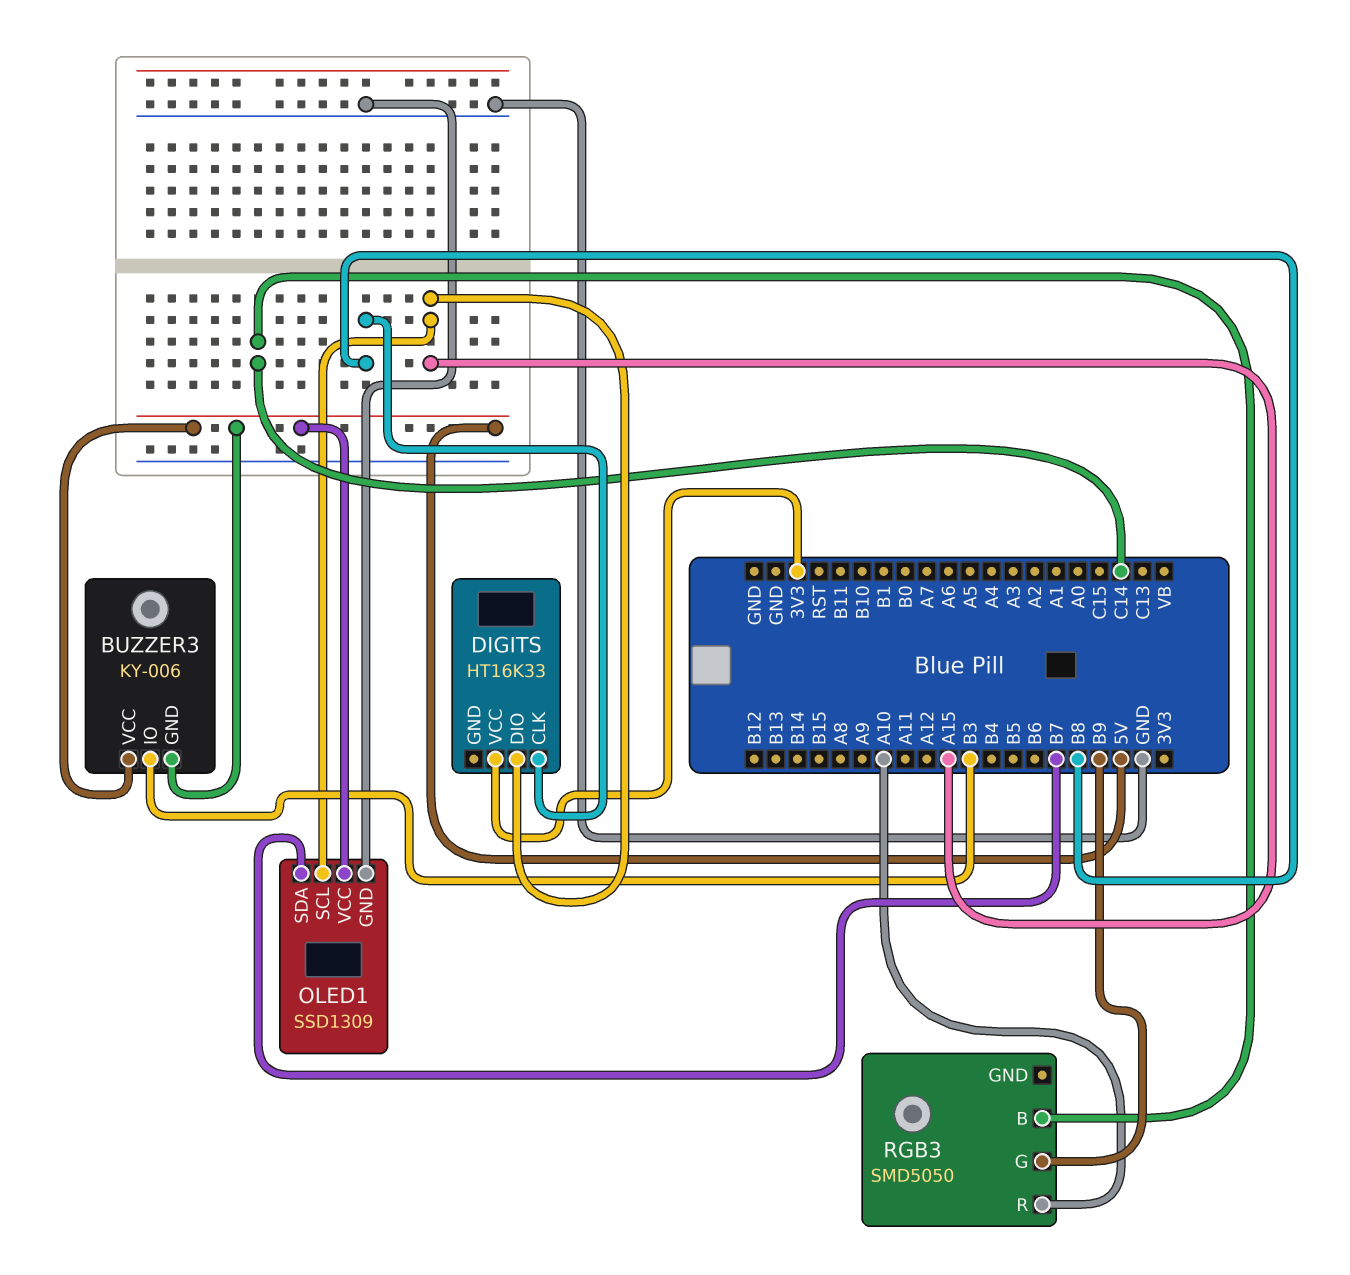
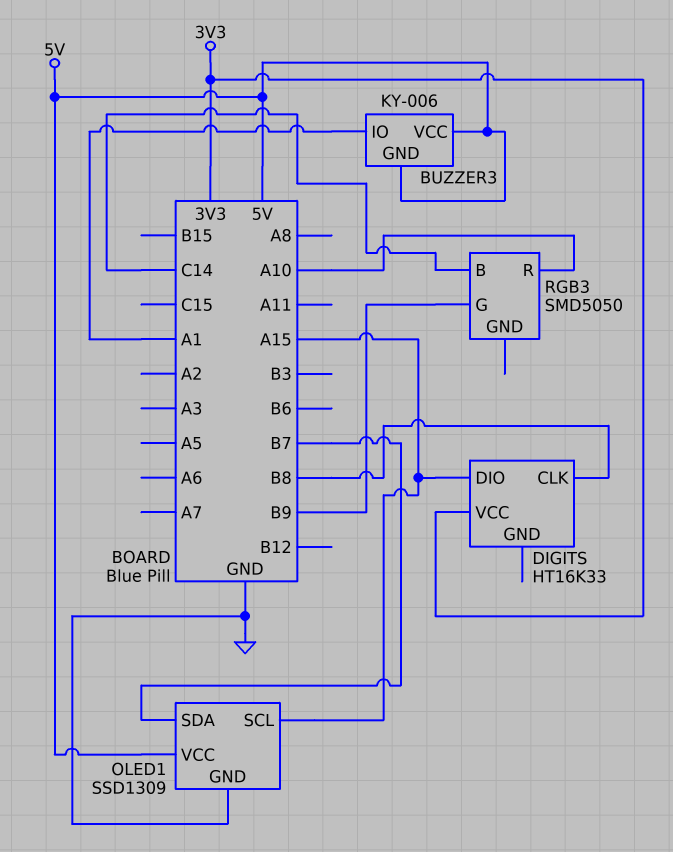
BUZZER3 pin IO: B3 -> A1

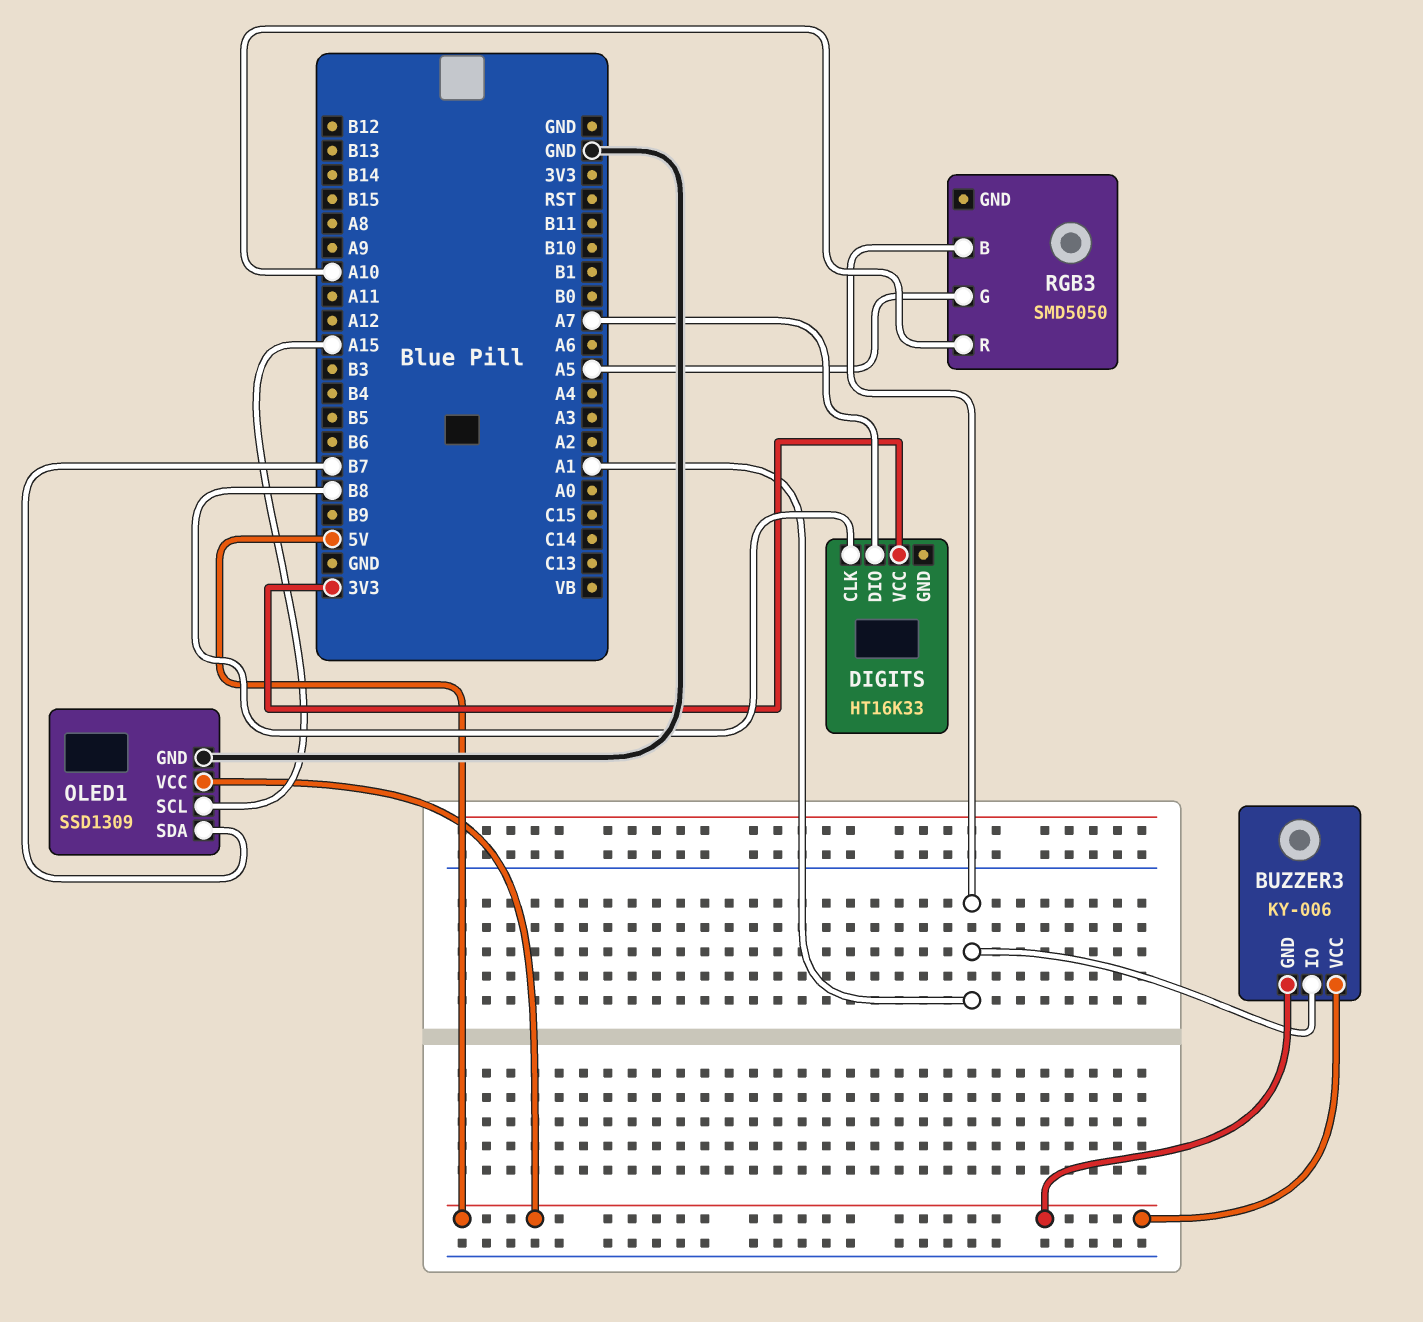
DIGITS pin DIO: A15 -> A7
RGB3 pin B: C14 -> A1
RGB3 pin G: B9 -> A5

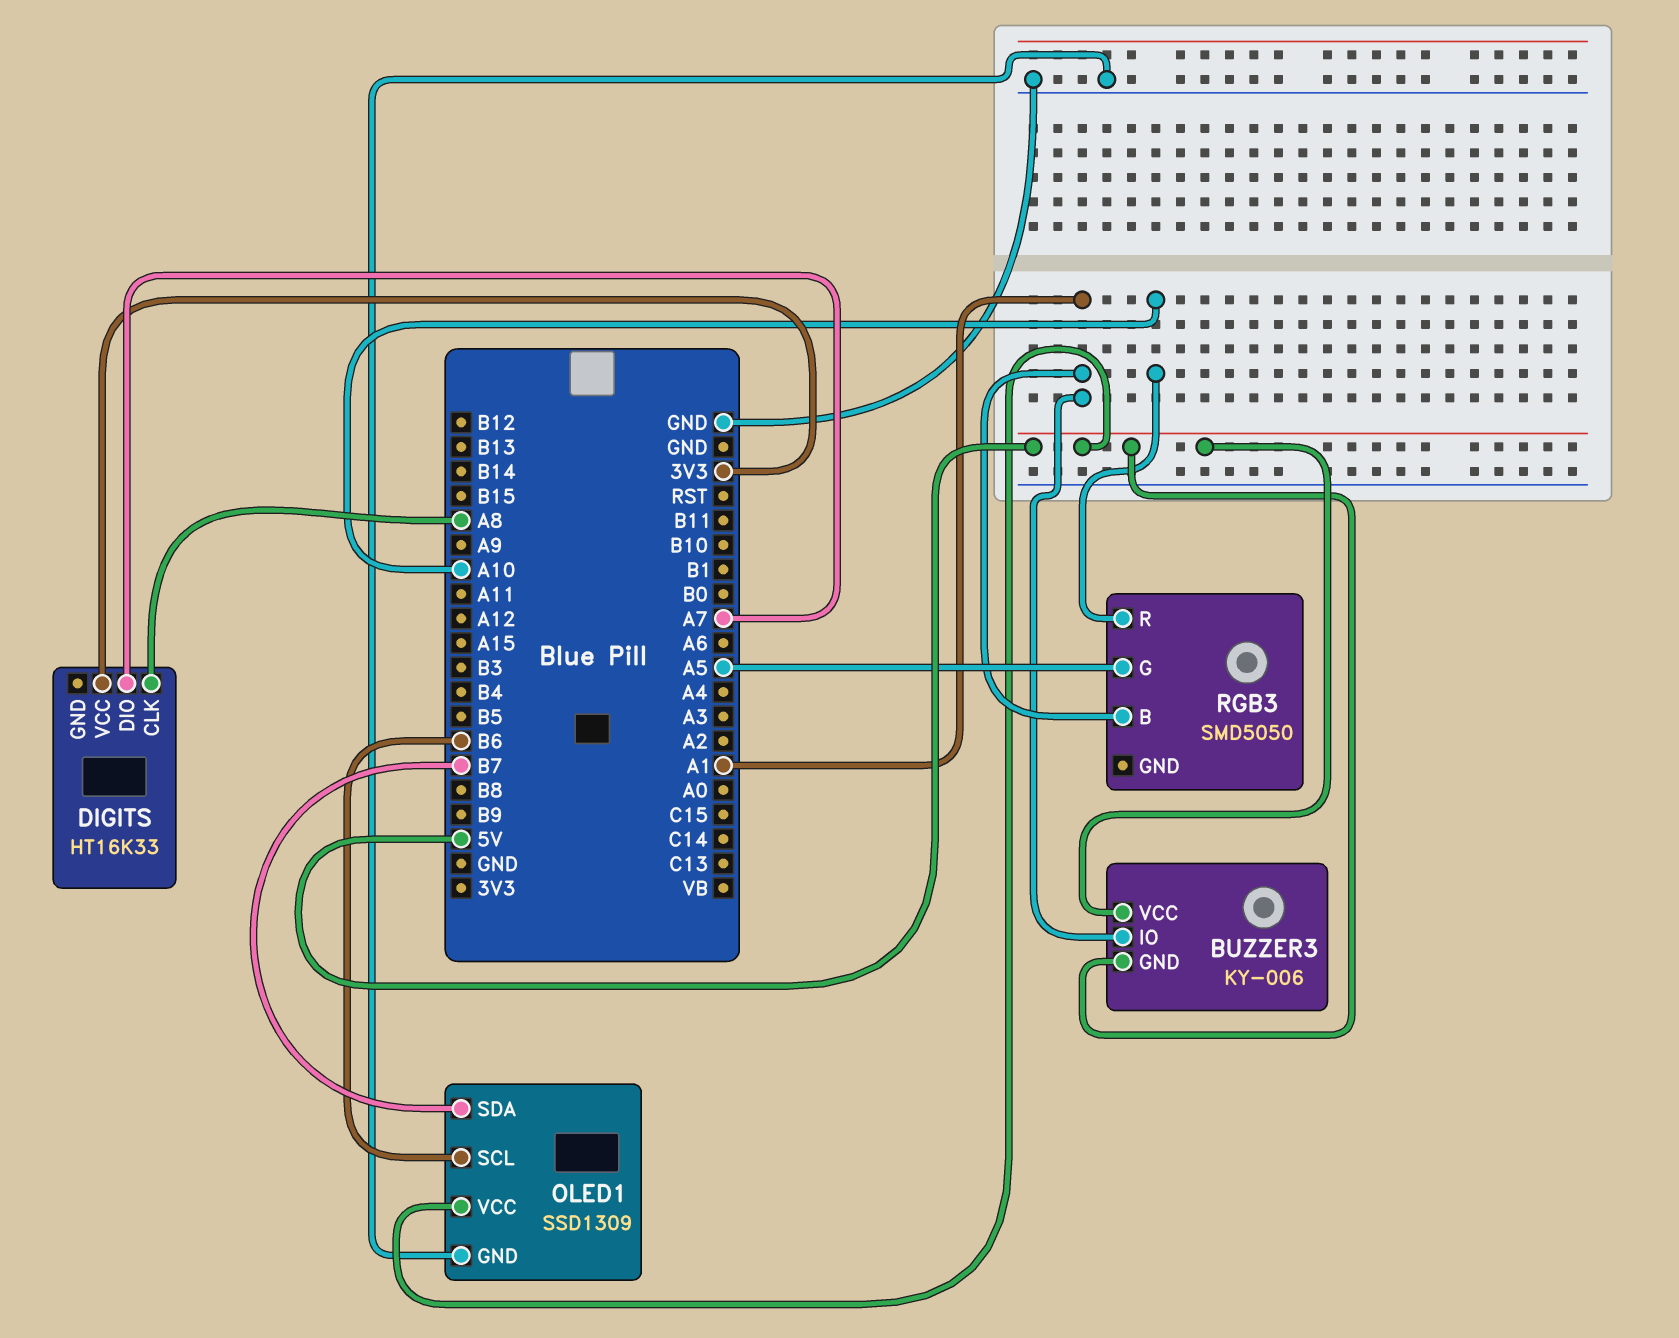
DIGITS pin CLK: B8 -> A8
OLED1 pin SCL: A15 -> B6

